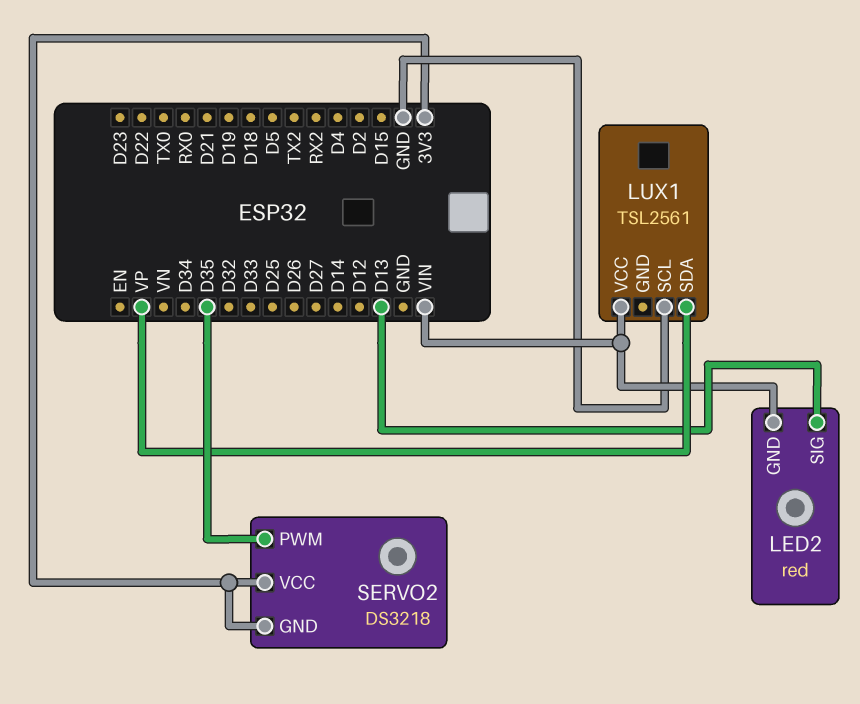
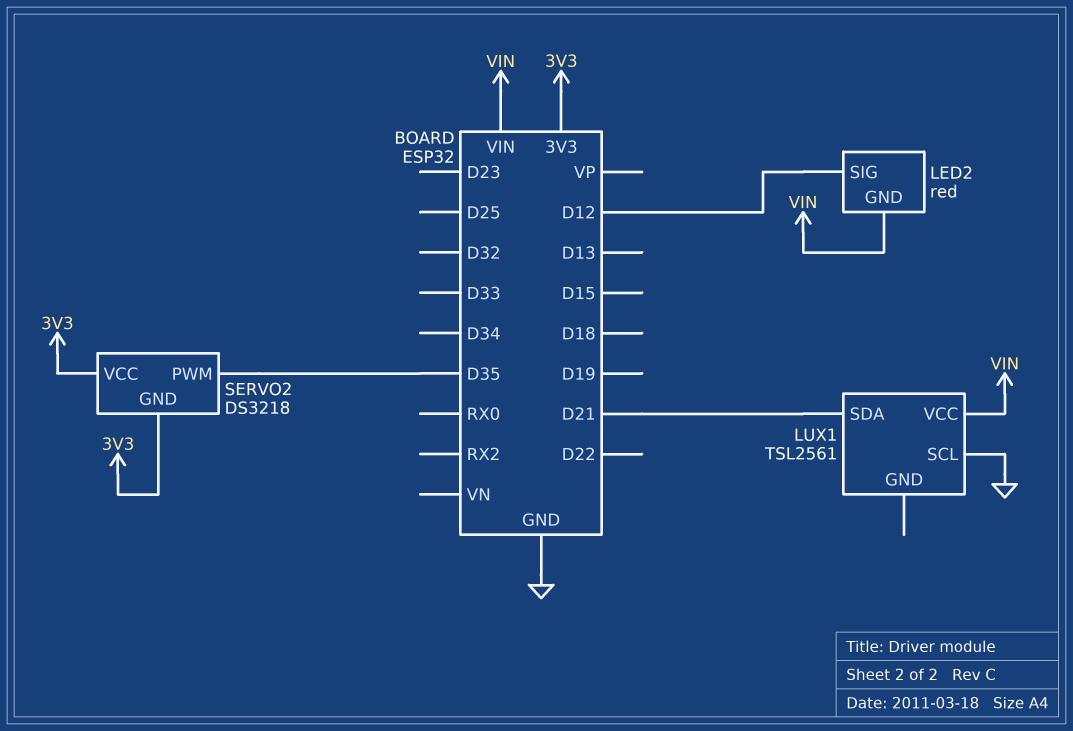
LED2 pin SIG: D13 -> D12
LUX1 pin SDA: VP -> D21

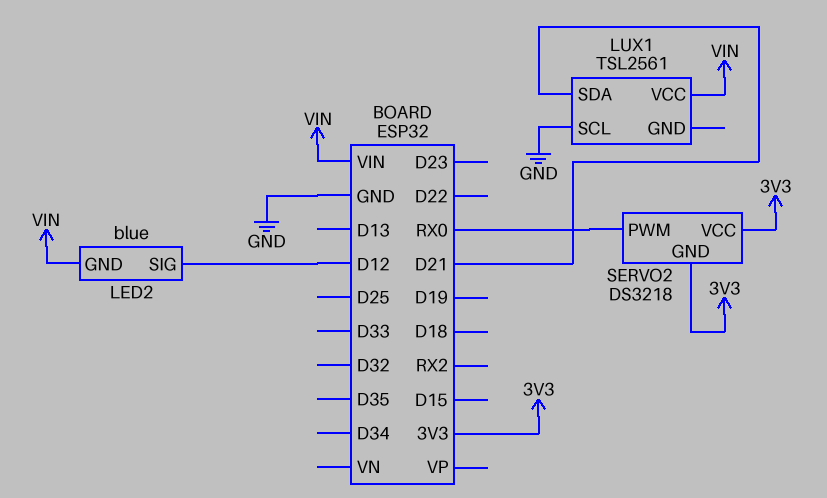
LED2: red -> blue
SERVO2 pin PWM: D35 -> RX0

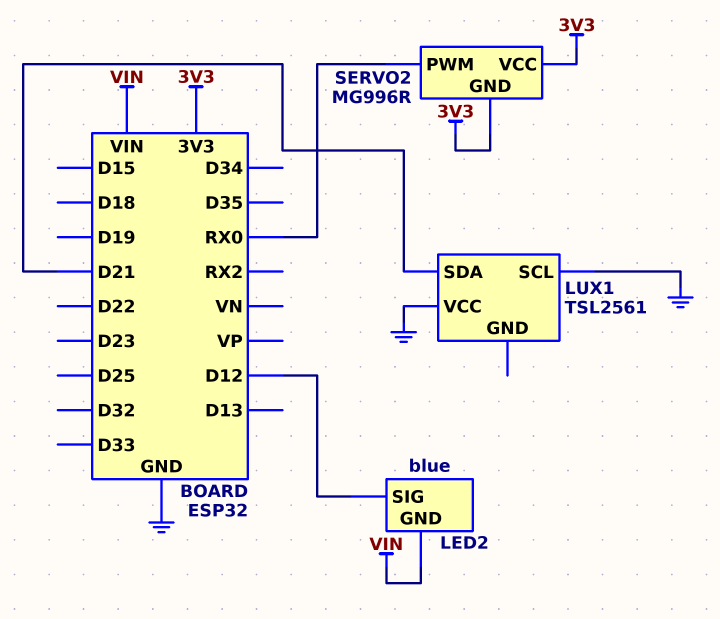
LUX1 pin VCC: VIN -> GND
SERVO2: DS3218 -> MG996R

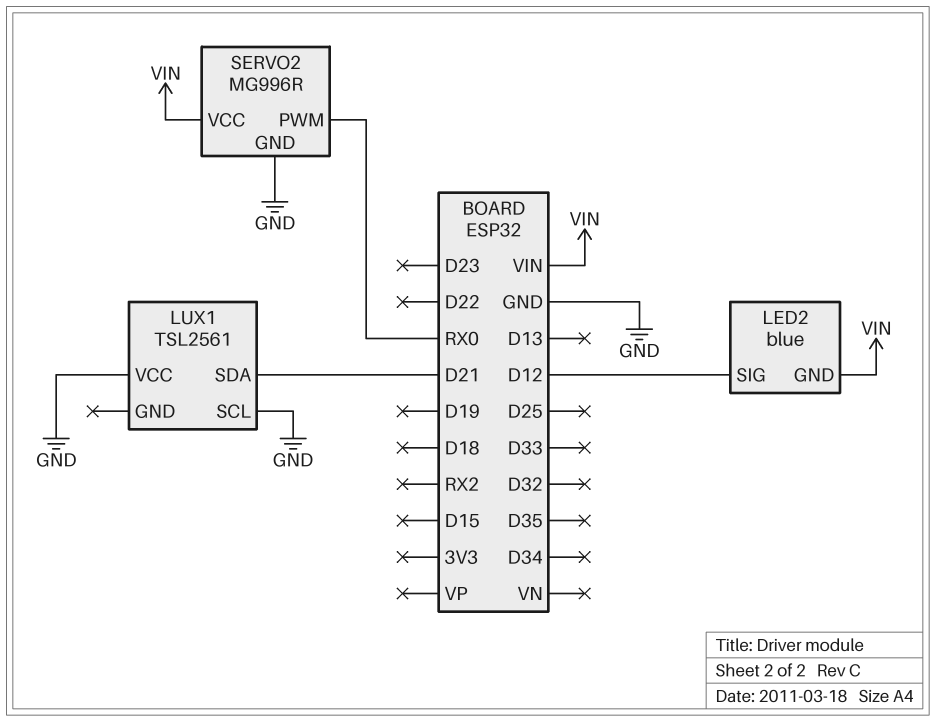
SERVO2 pin GND: 3V3 -> GND
SERVO2 pin VCC: 3V3 -> VIN

